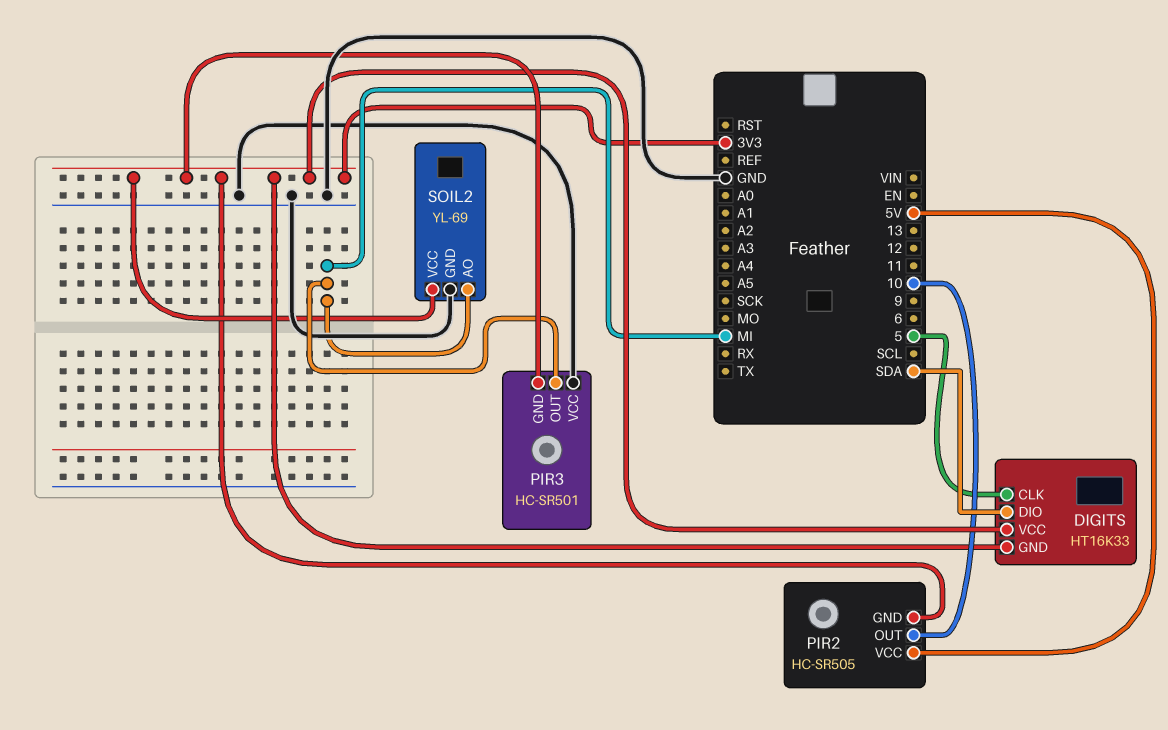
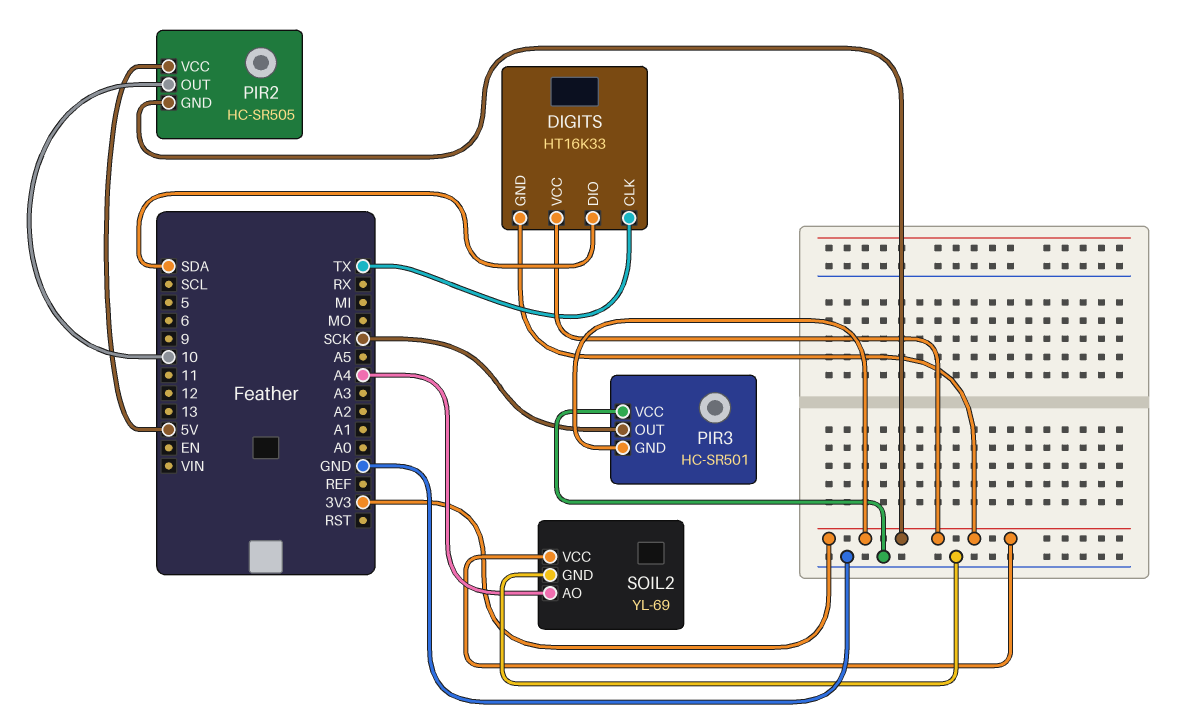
DIGITS pin CLK: 5 -> TX
PIR3 pin OUT: MI -> SCK
SOIL2 pin AO: MI -> A4

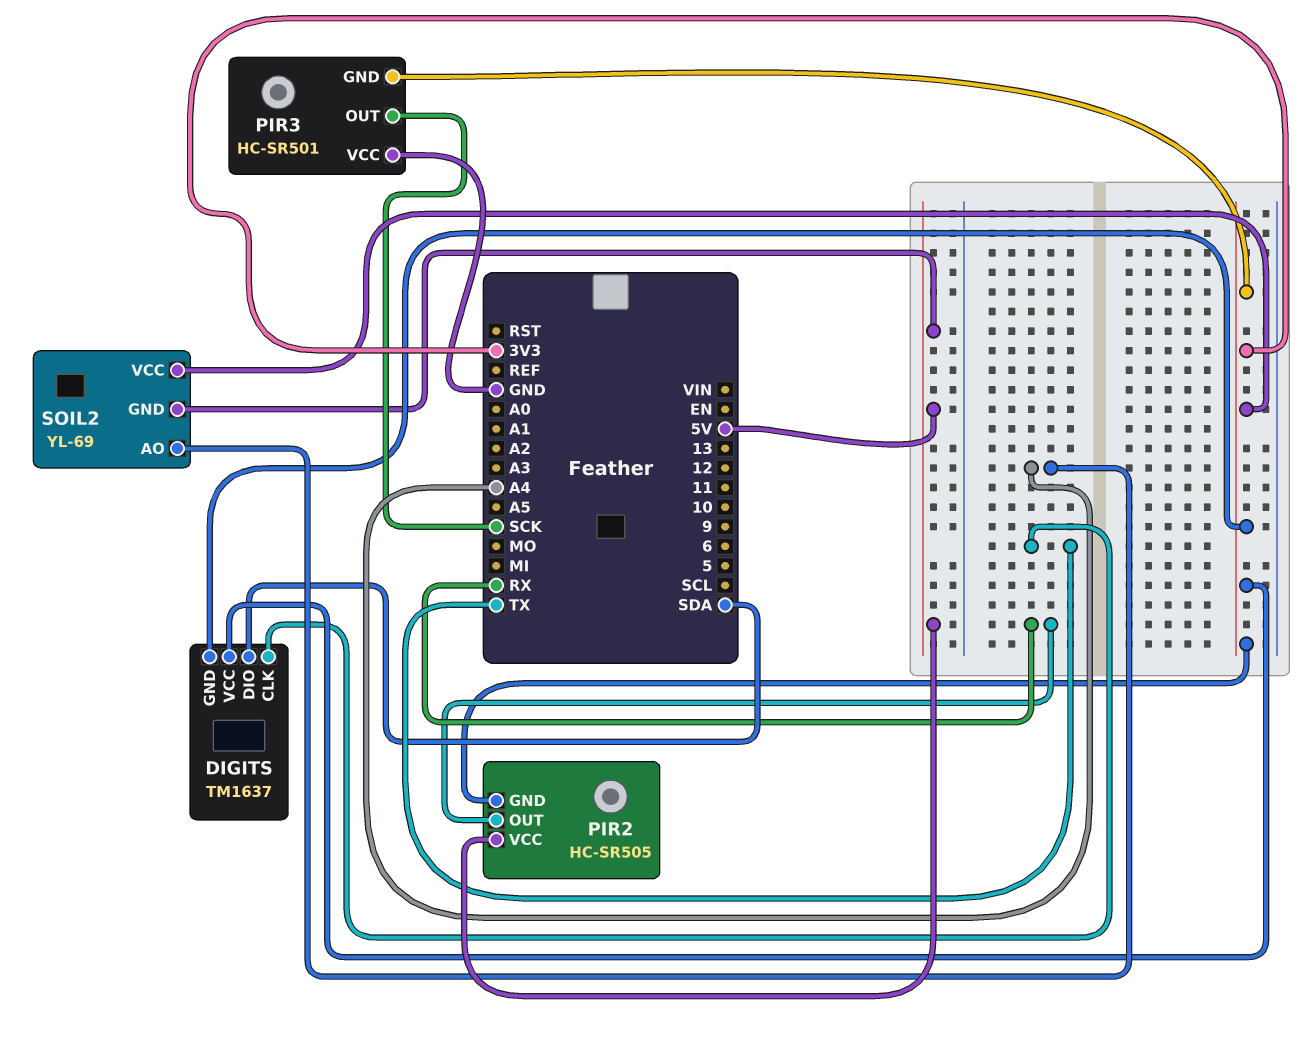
DIGITS: HT16K33 -> TM1637
PIR2 pin OUT: 10 -> RX
SOIL2 pin GND: GND -> 5V

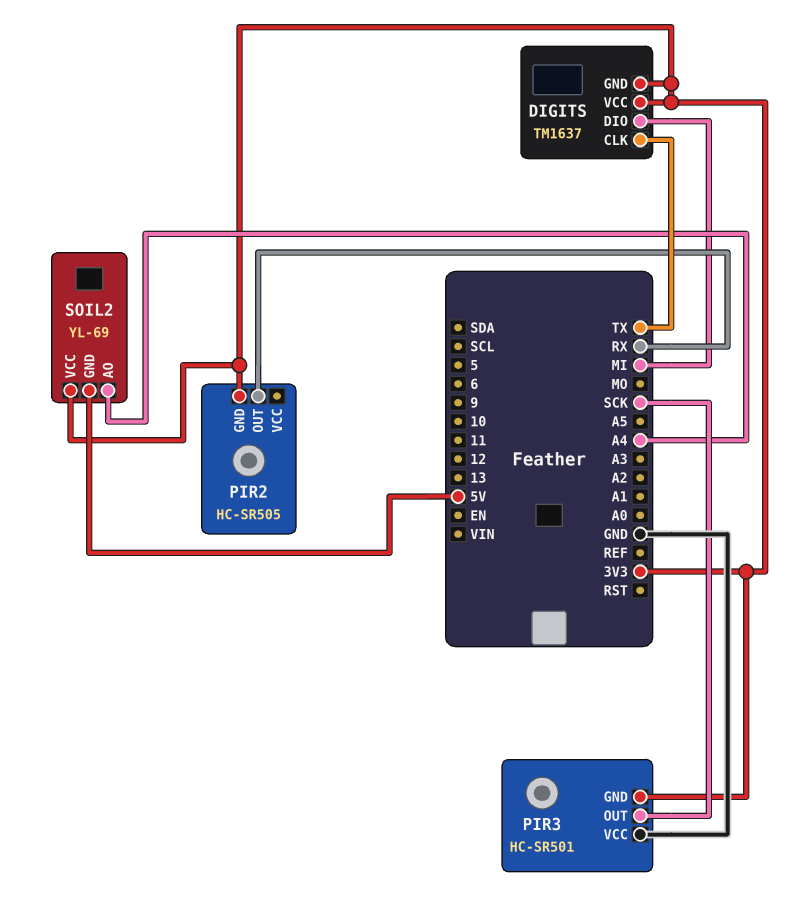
DIGITS pin DIO: SDA -> MI
PIR2 pin VCC: 5V -> none

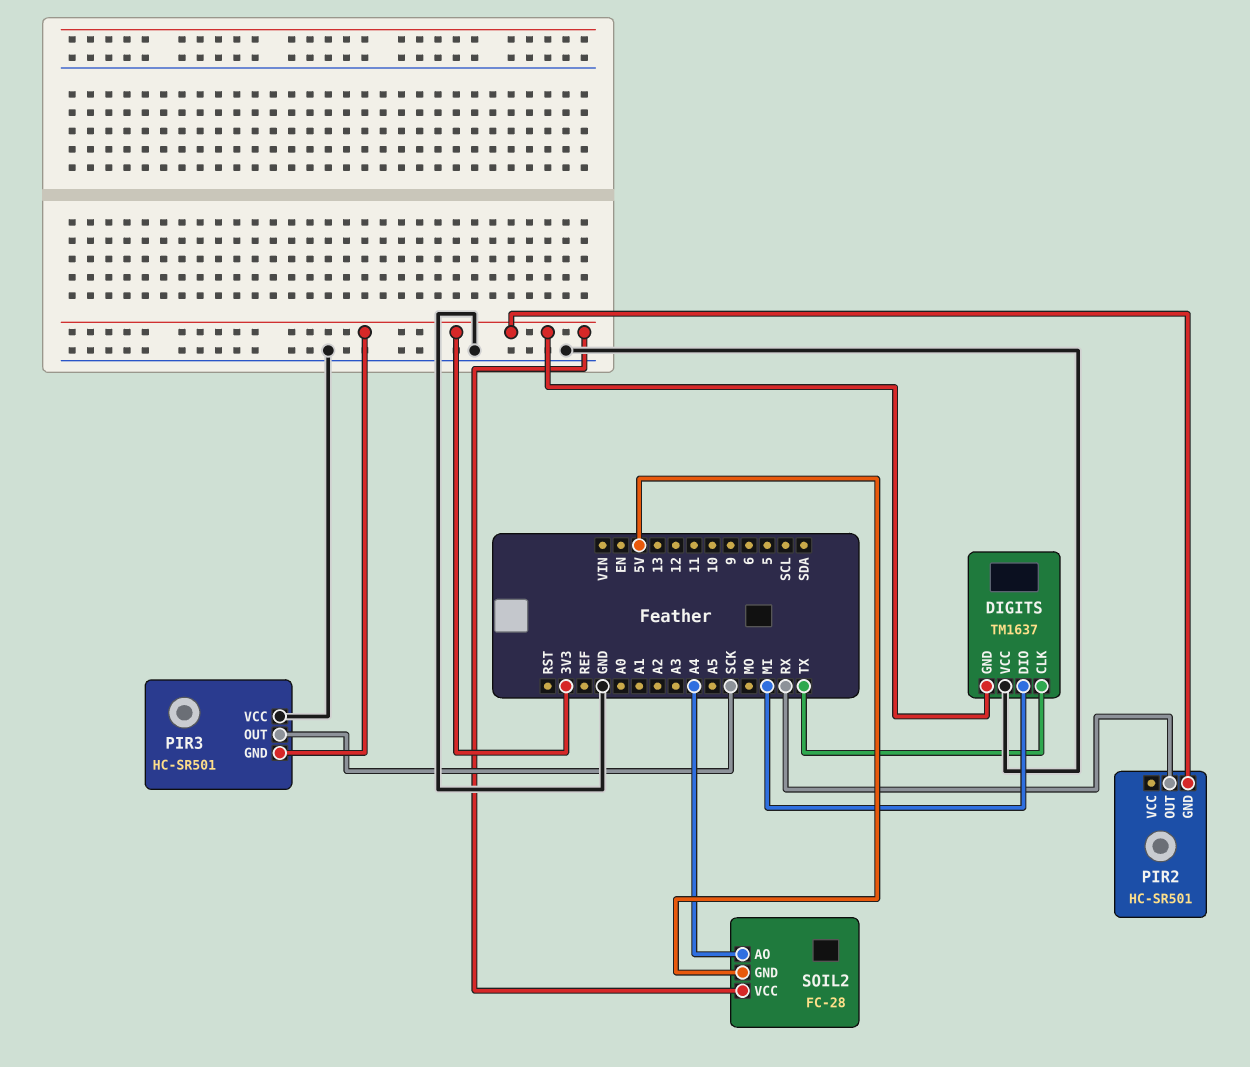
DIGITS pin VCC: 3V3 -> GND
PIR2: HC-SR505 -> HC-SR501
SOIL2: YL-69 -> FC-28

